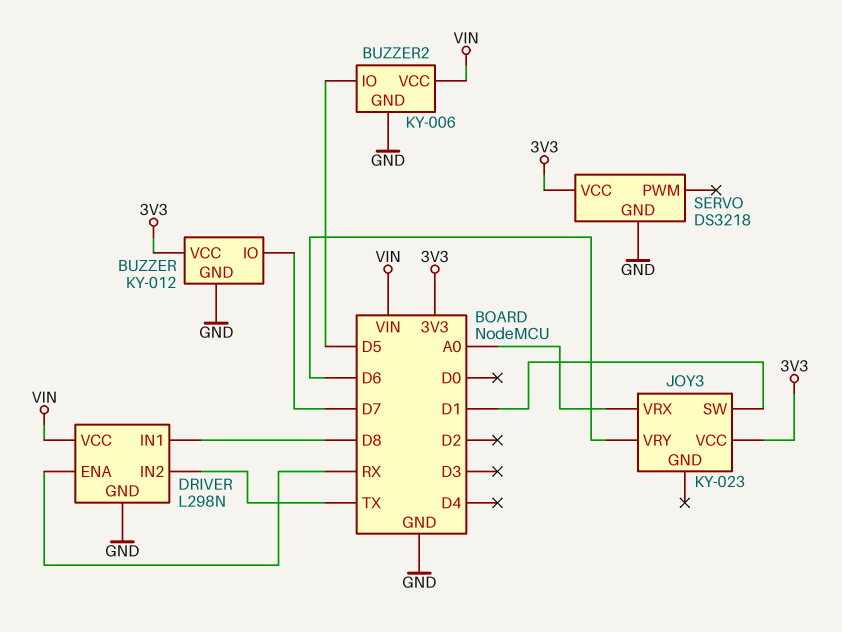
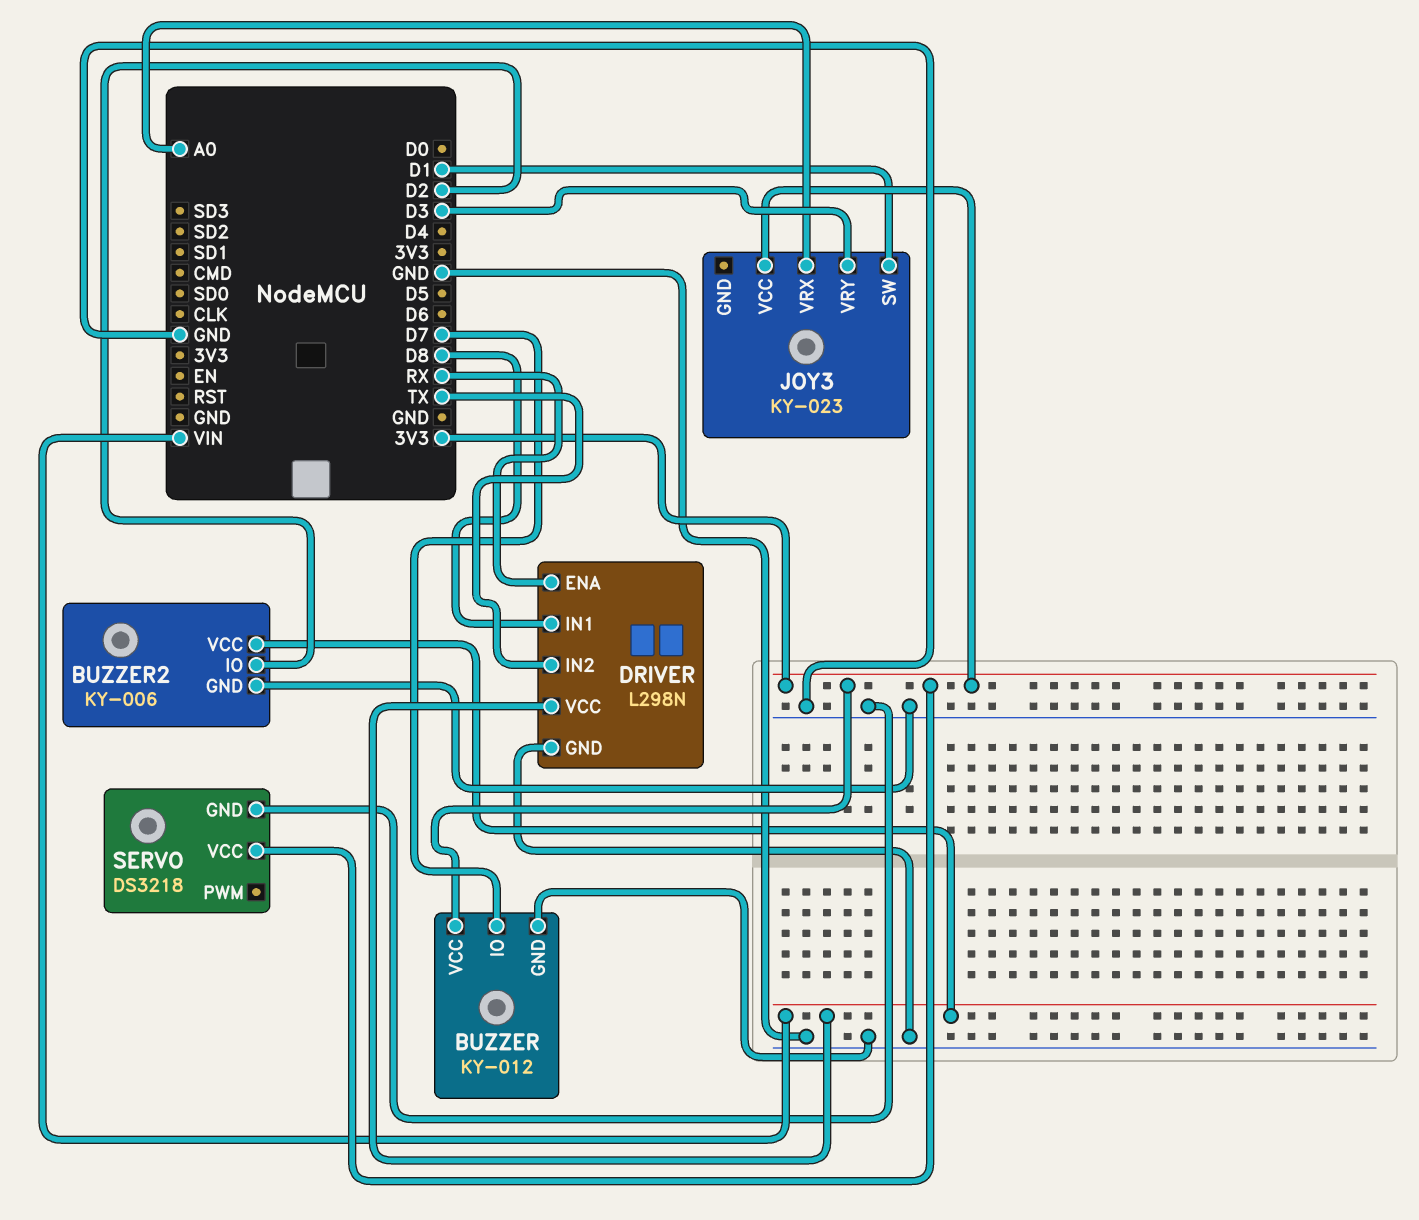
BUZZER2 pin IO: D5 -> D2
JOY3 pin VRY: D6 -> D3

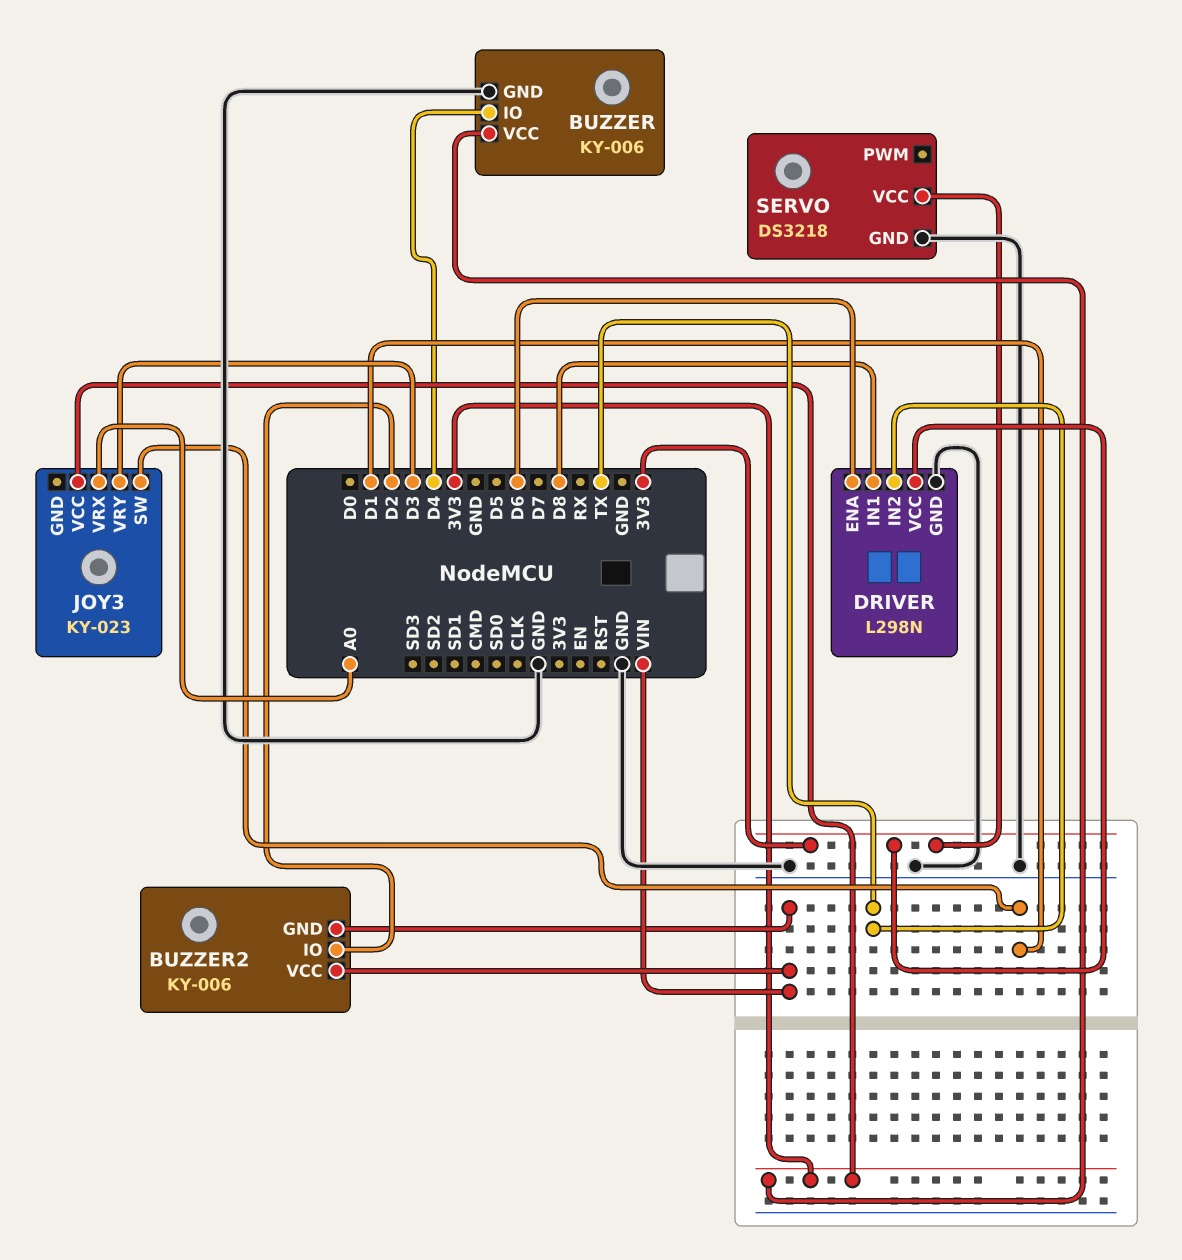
BUZZER: KY-012 -> KY-006
BUZZER pin IO: D7 -> D4
BUZZER2 pin GND: GND -> VIN
DRIVER pin ENA: RX -> D6
DRIVER pin VCC: VIN -> 3V3

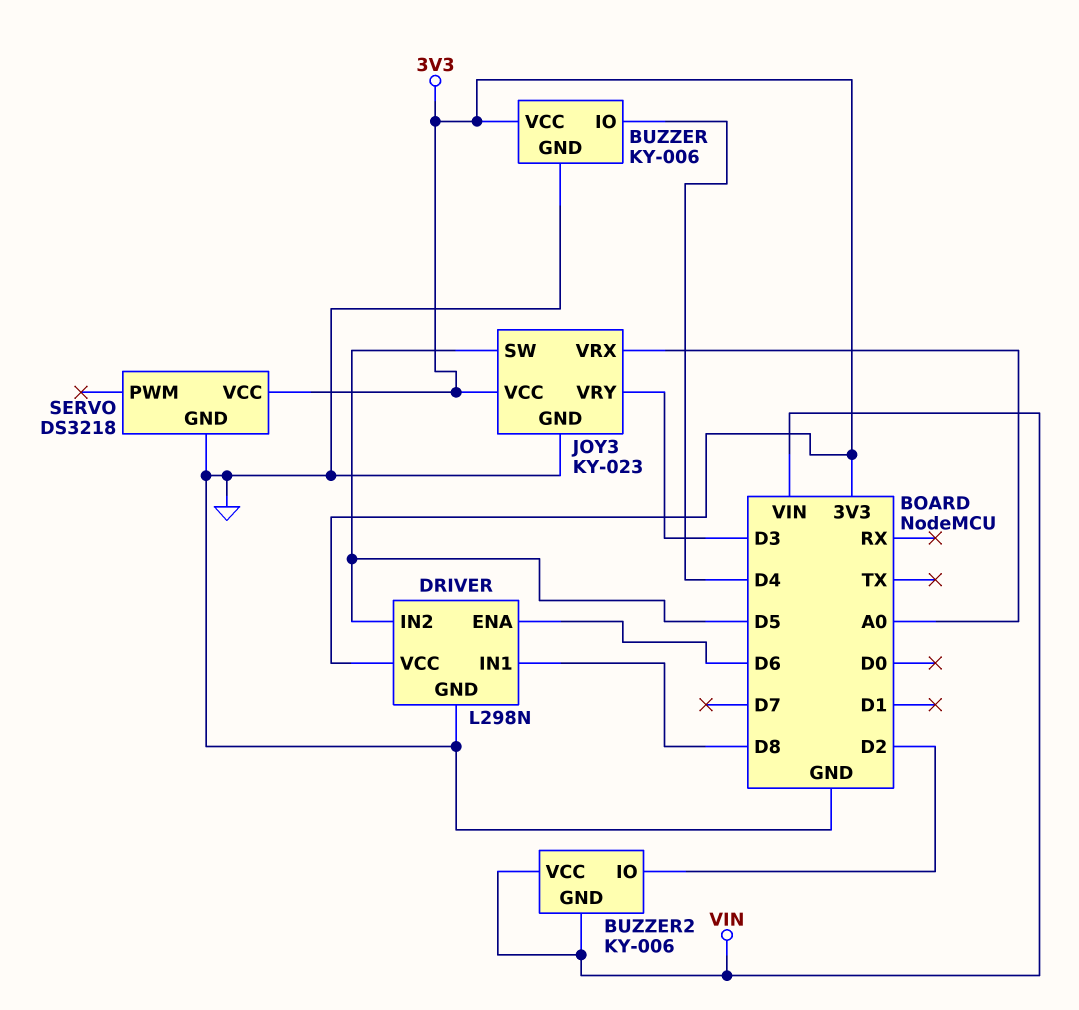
DRIVER pin IN2: TX -> D5
JOY3 pin GND: none -> GND
JOY3 pin SW: D1 -> D5

